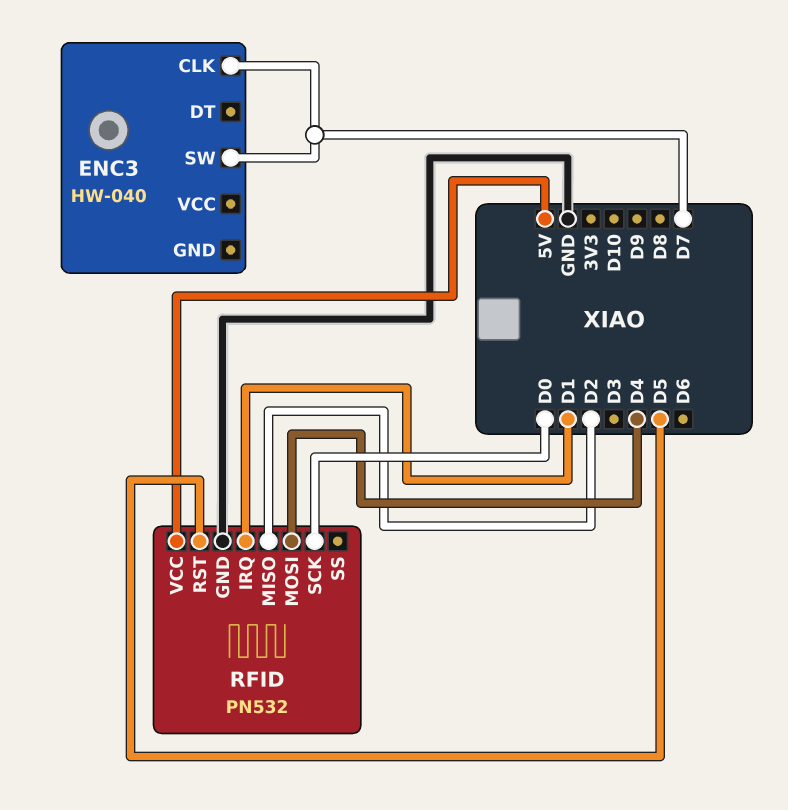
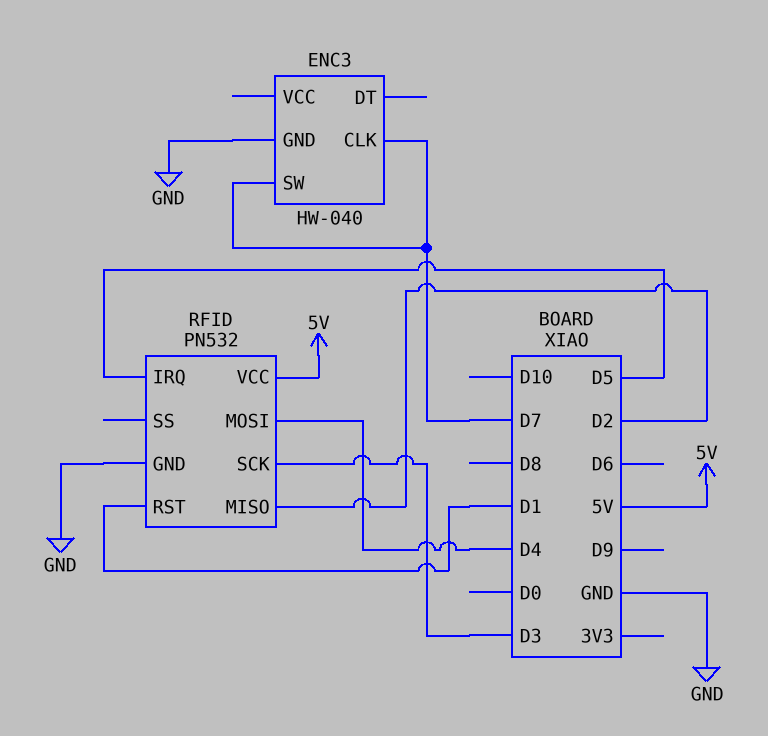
ENC3 pin GND: none -> GND
RFID pin IRQ: D1 -> D5
RFID pin RST: D5 -> D1
RFID pin SCK: D0 -> D3

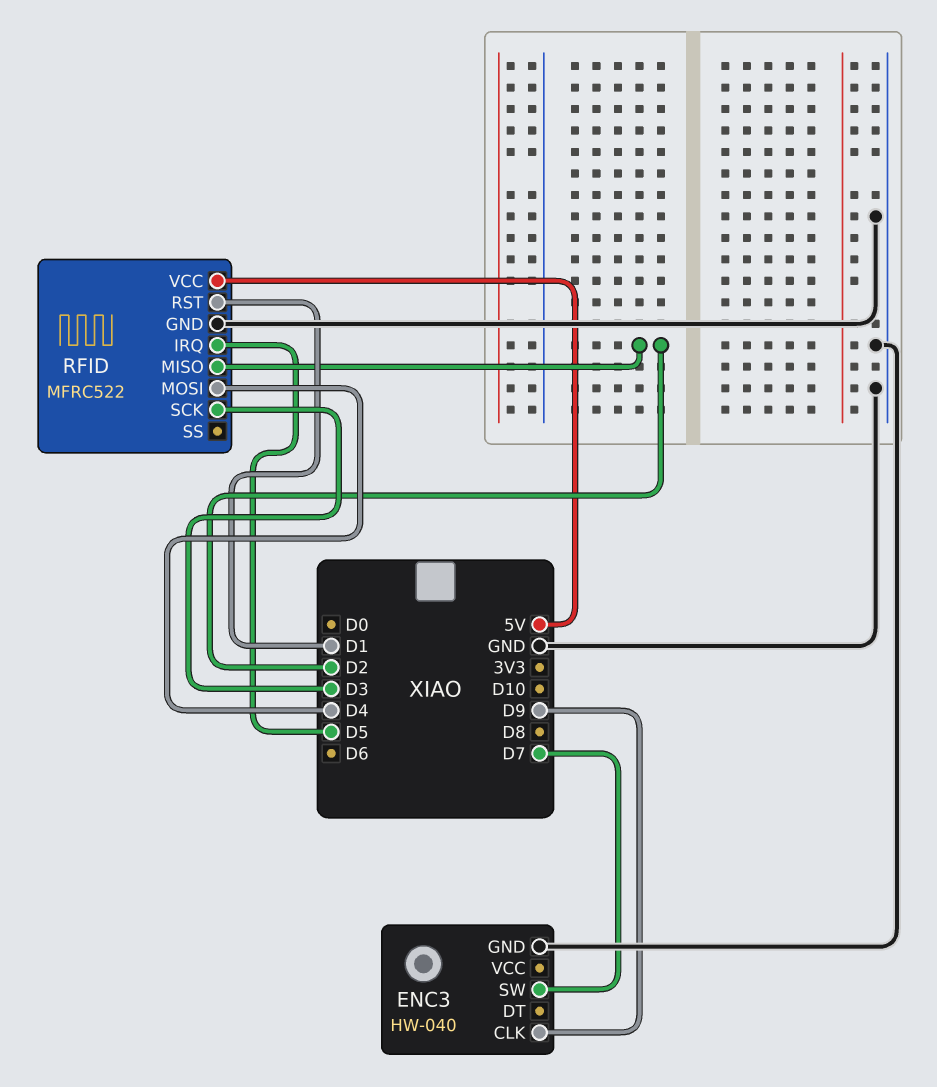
ENC3 pin CLK: D7 -> D9
RFID: PN532 -> MFRC522

